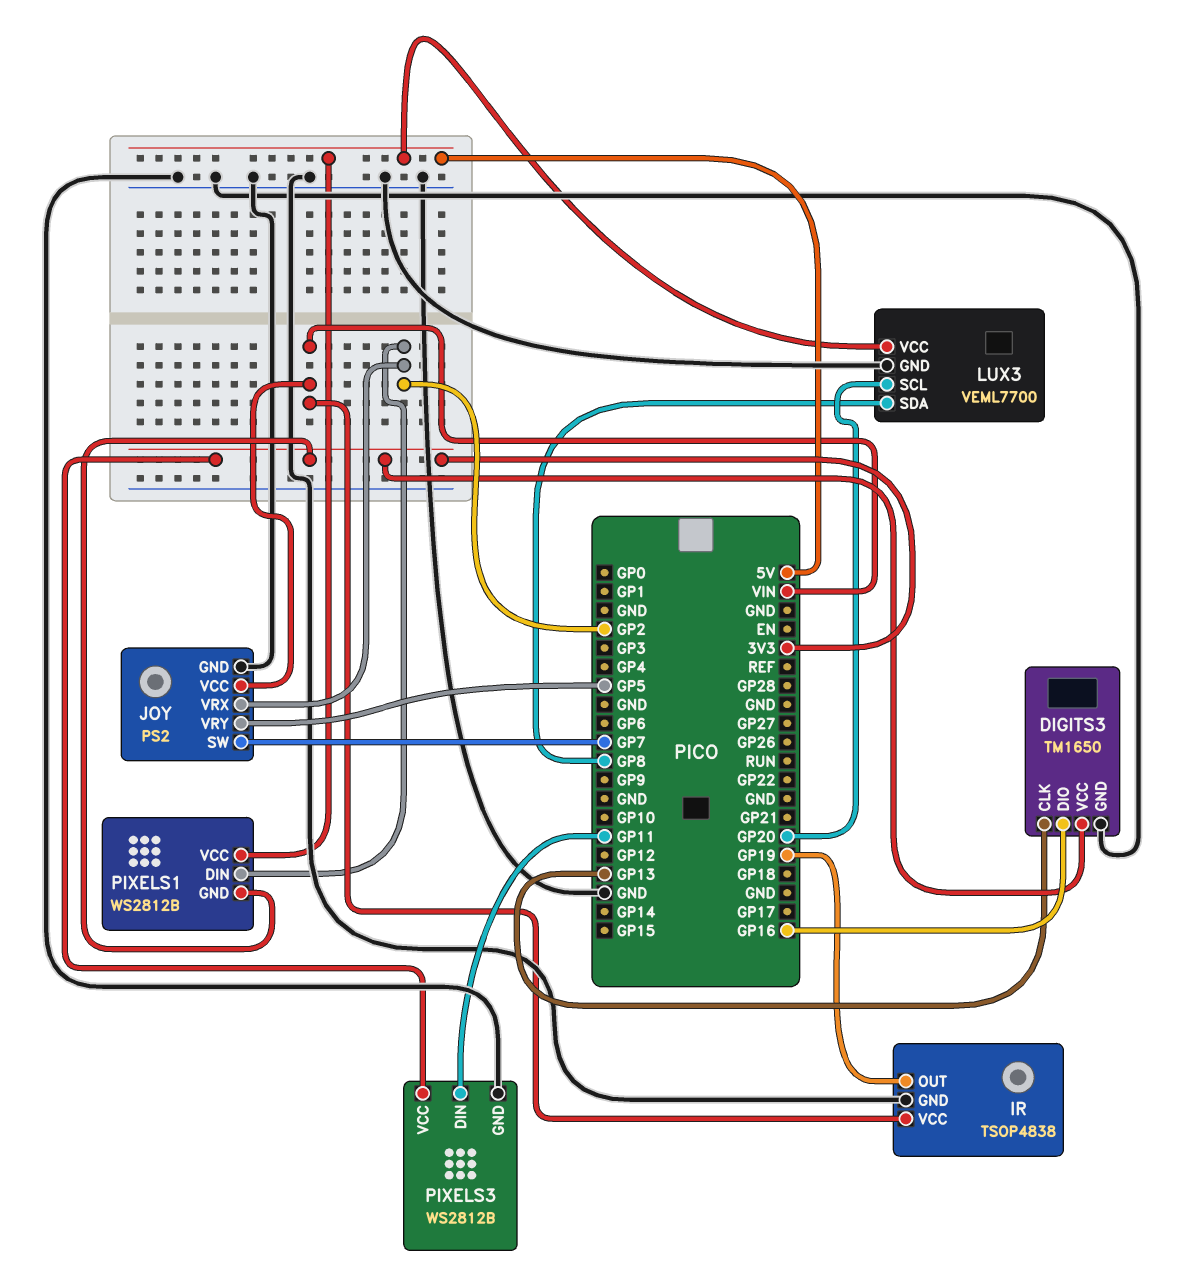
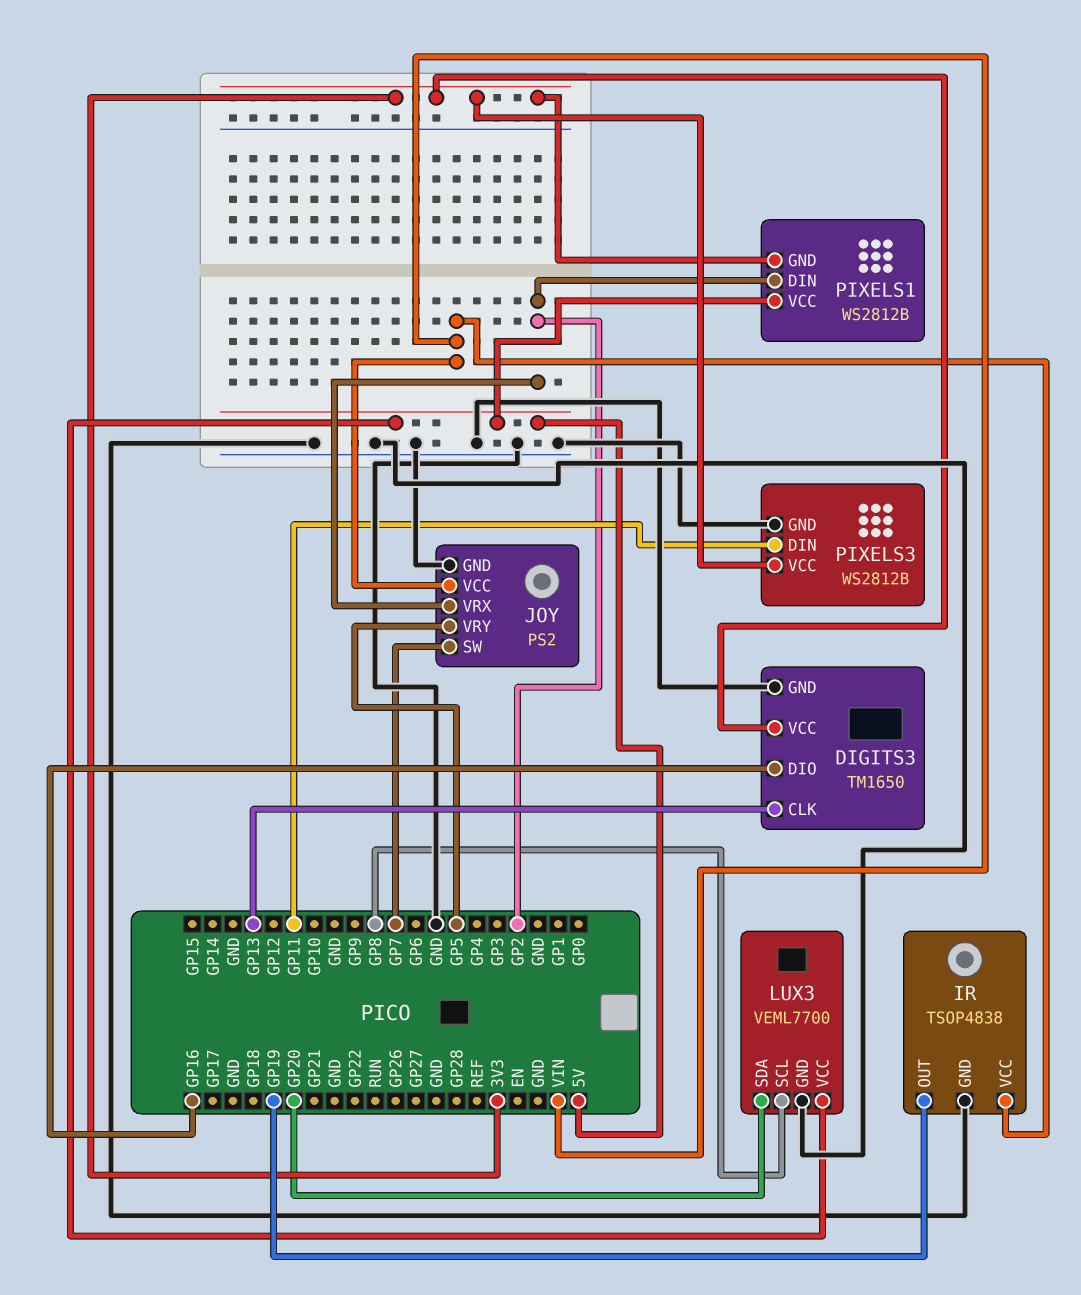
LUX3 pin SCL: GP20 -> GP8
LUX3 pin SDA: GP8 -> GP20

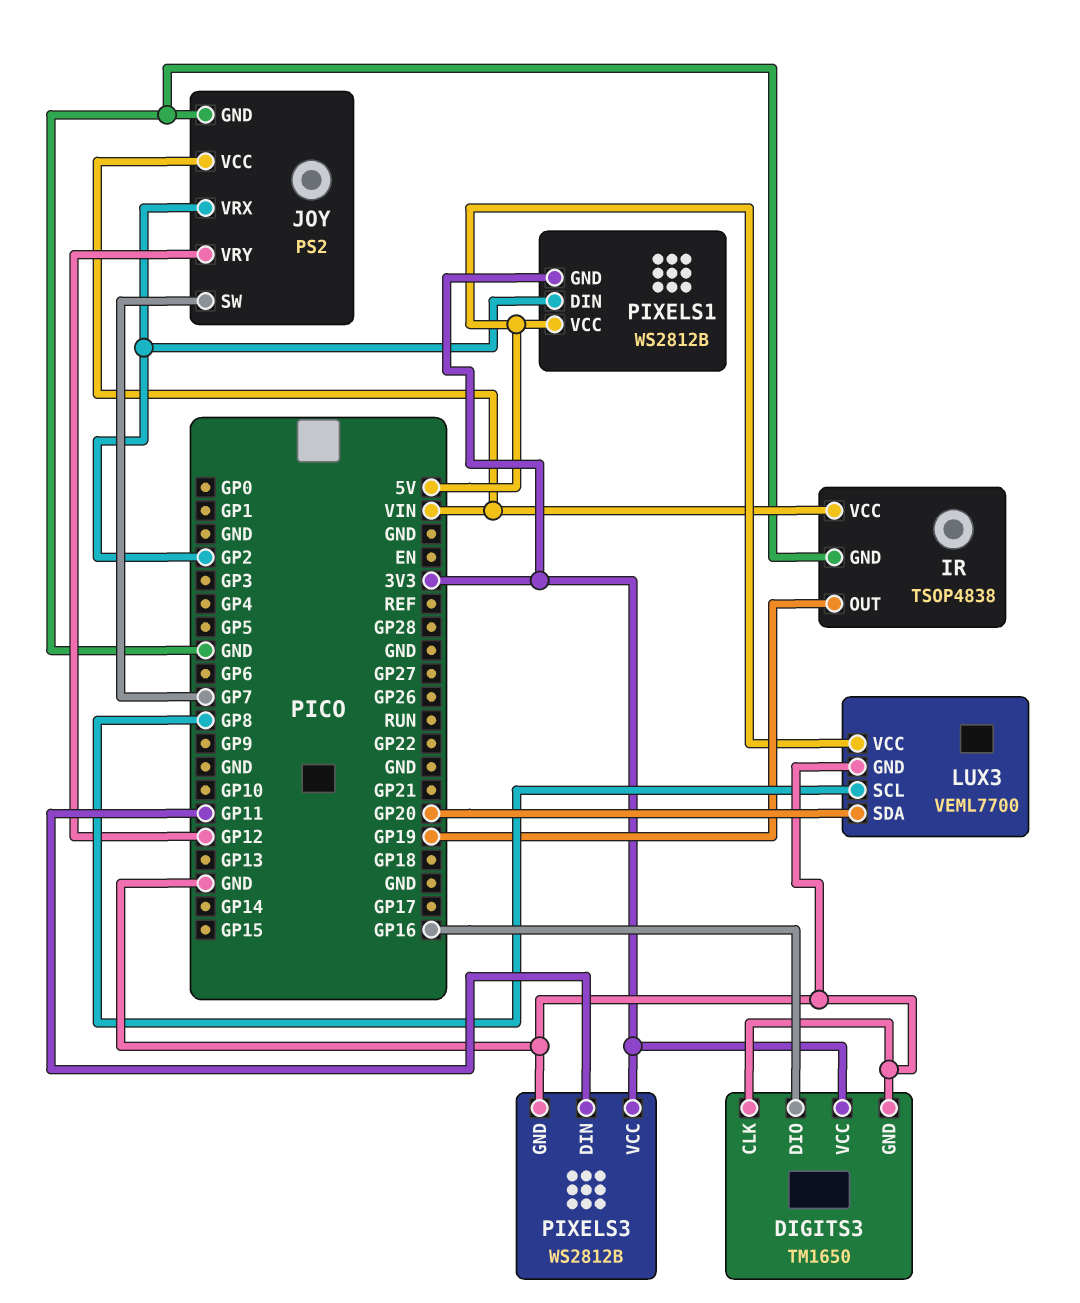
DIGITS3 pin CLK: GP13 -> GND
JOY pin VRY: GP5 -> GP12

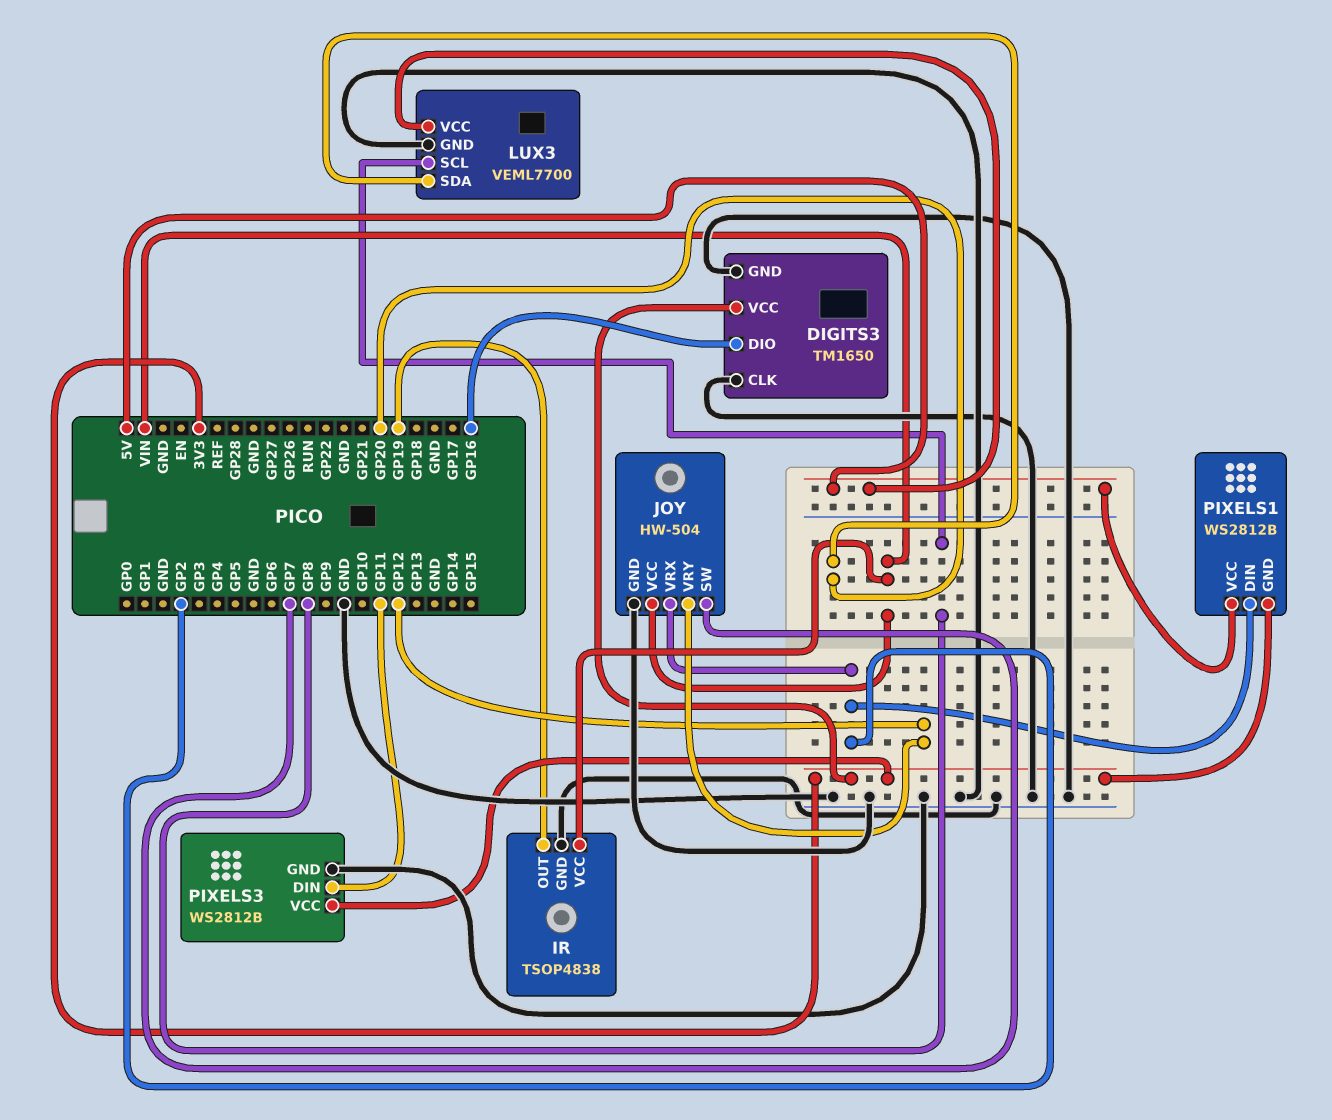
JOY: PS2 -> HW-504

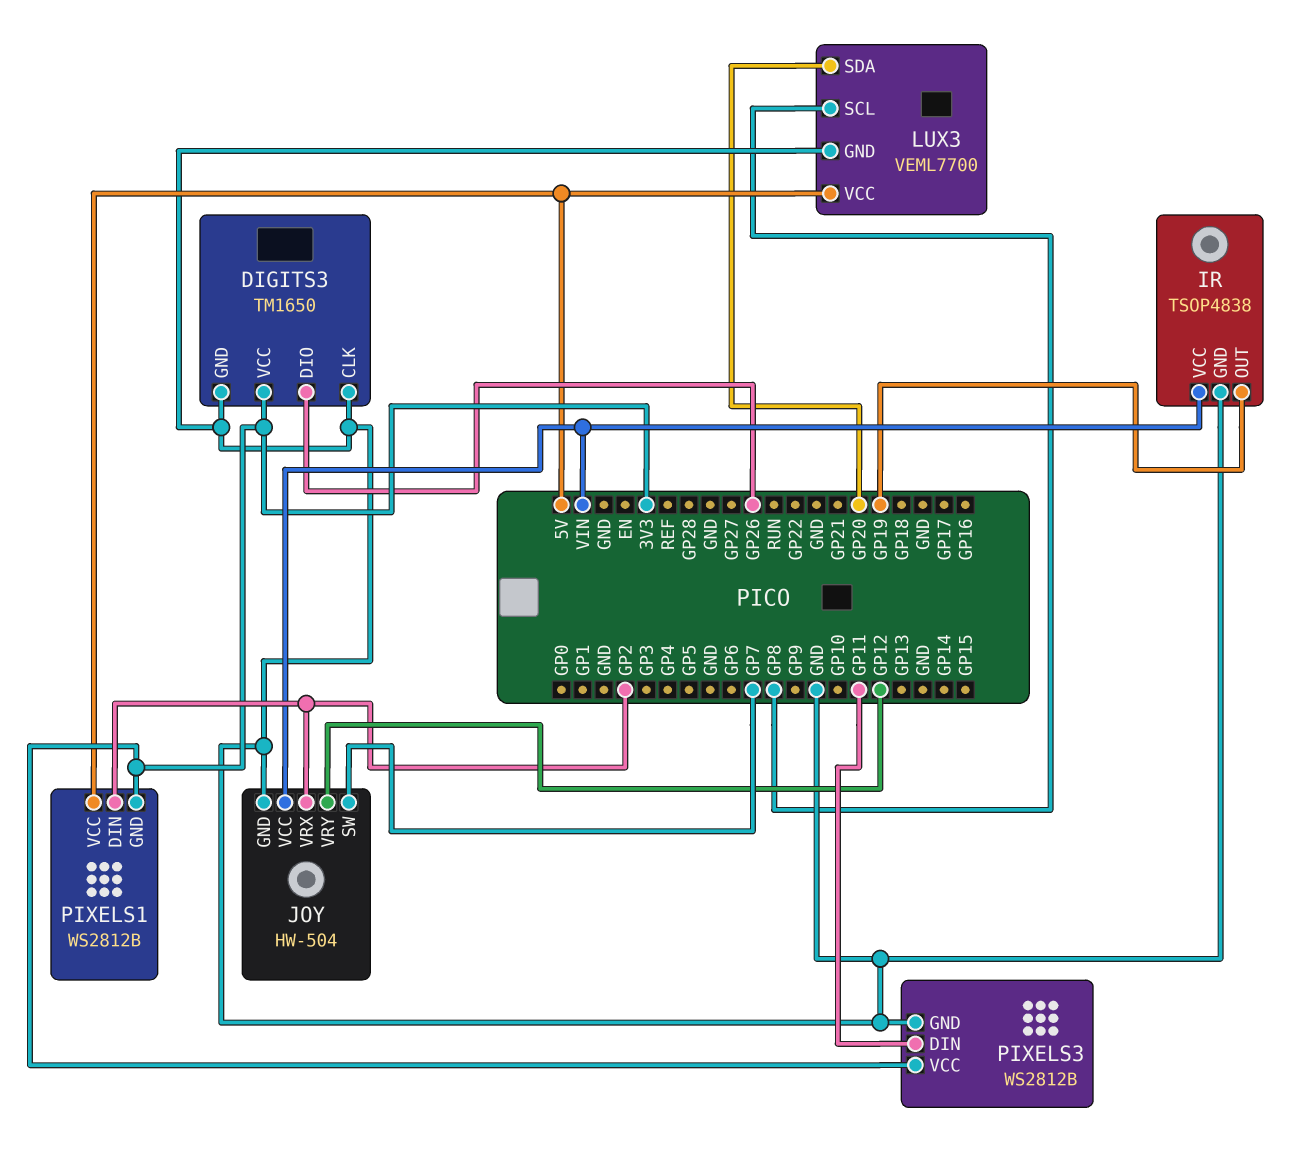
DIGITS3 pin DIO: GP16 -> GP26

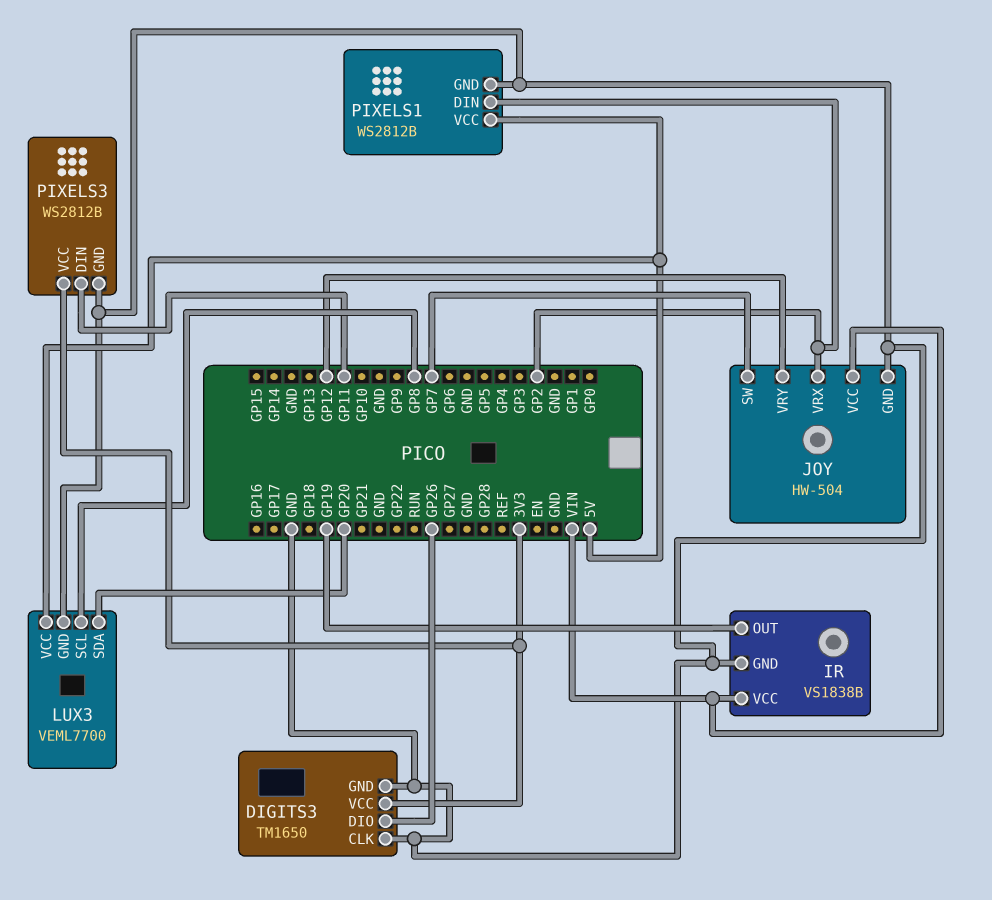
IR: TSOP4838 -> VS1838B
PIXELS1 pin GND: 3V3 -> GND

